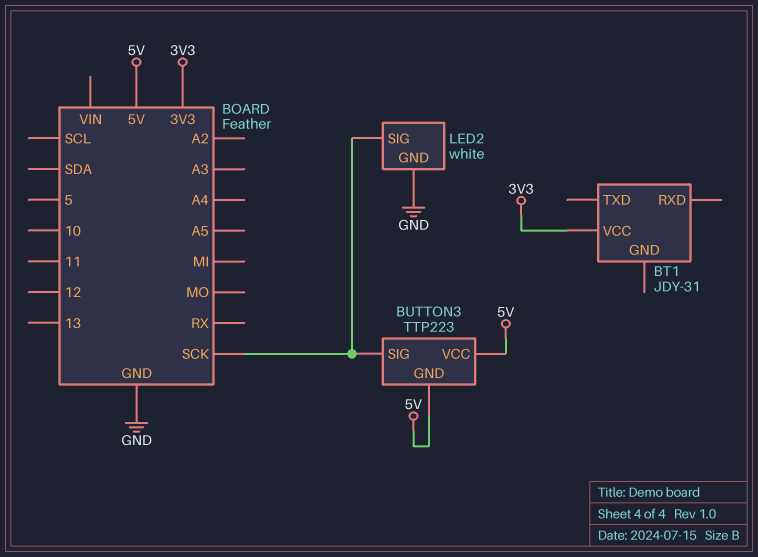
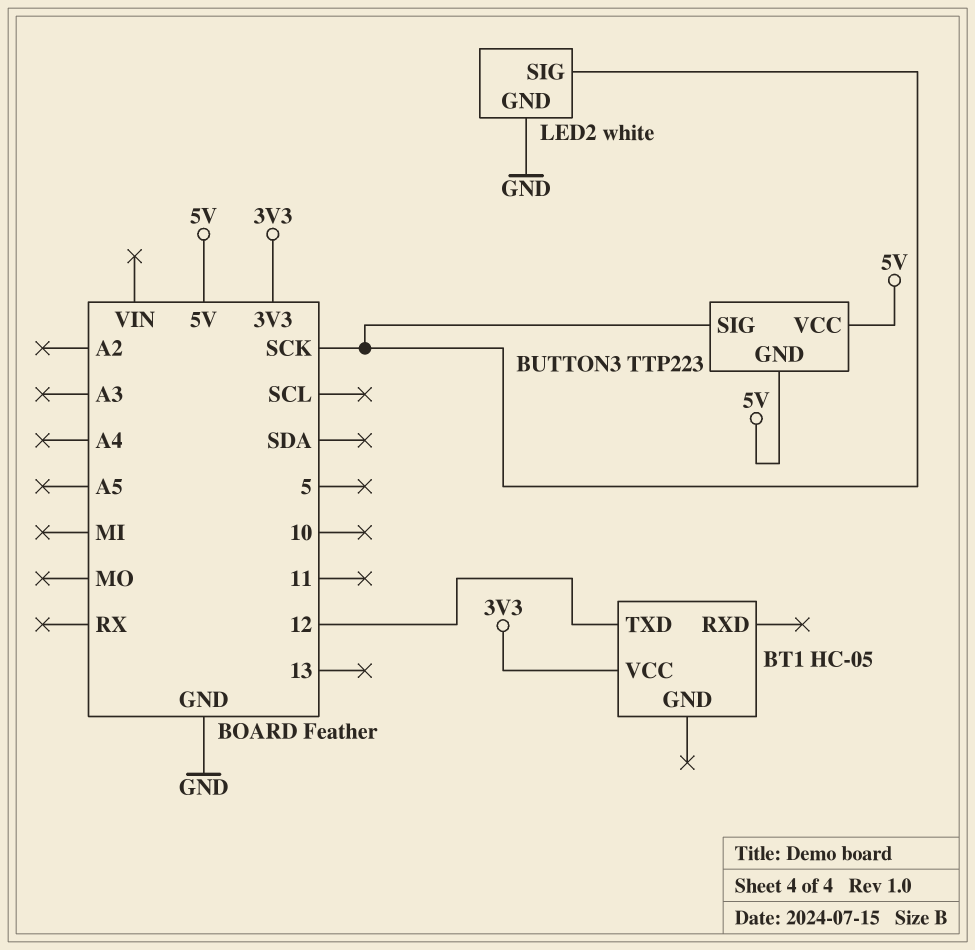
BT1: JDY-31 -> HC-05
BT1 pin TXD: none -> 12

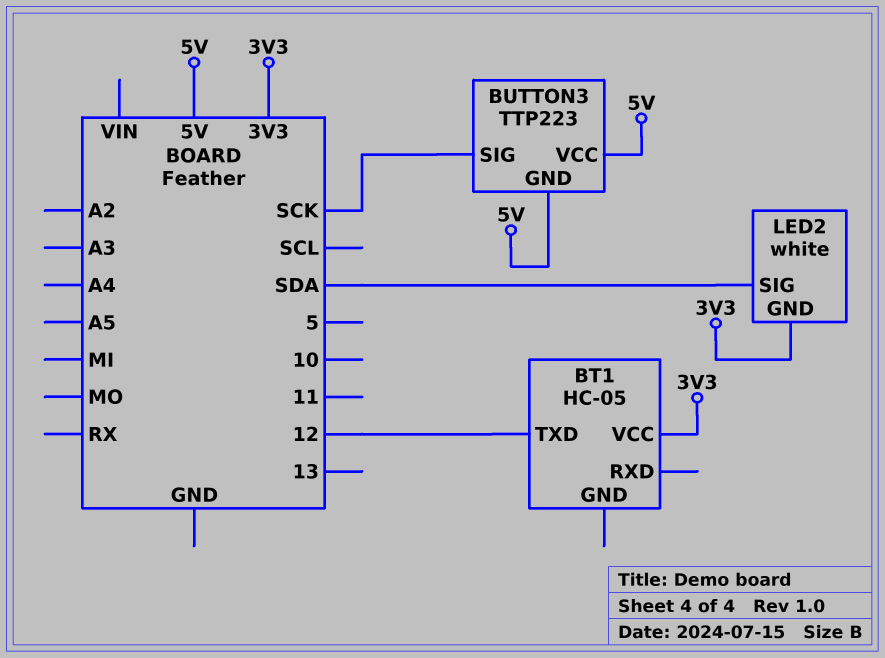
LED2 pin GND: GND -> 3V3
LED2 pin SIG: SCK -> SDA

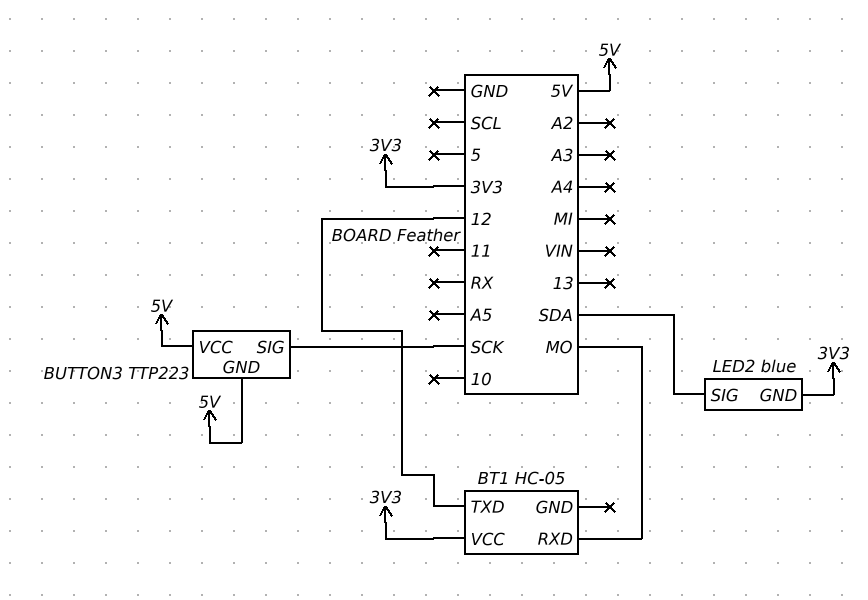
BT1 pin RXD: none -> MO
LED2: white -> blue

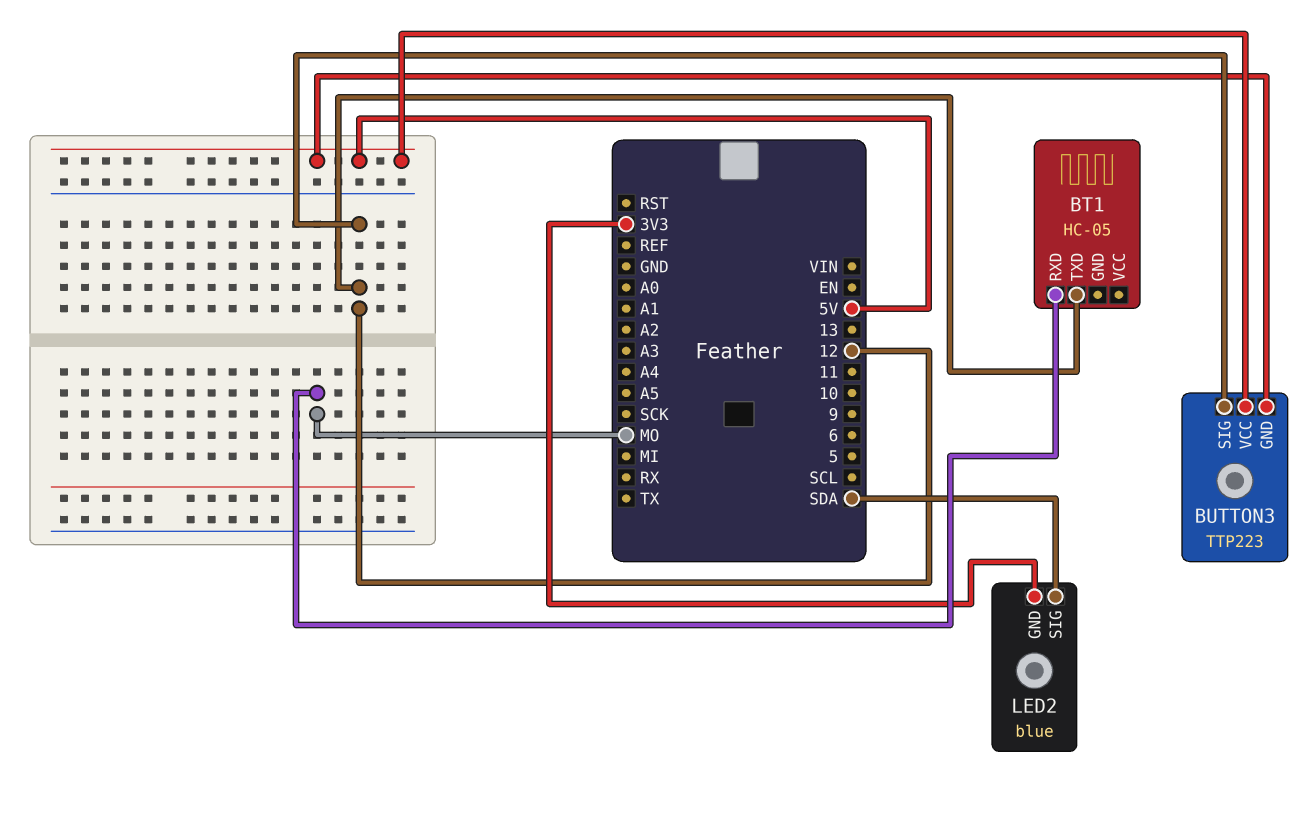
BT1 pin VCC: 3V3 -> none
BUTTON3 pin SIG: SCK -> 12

